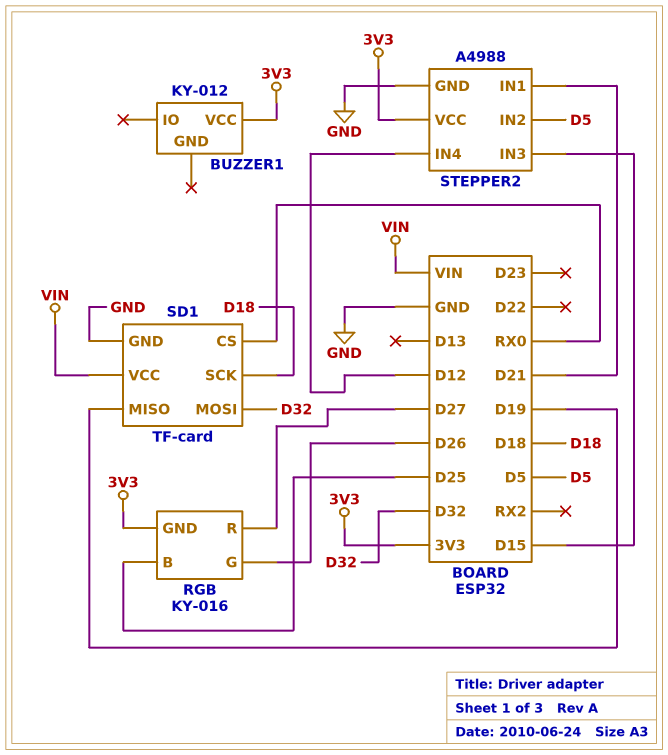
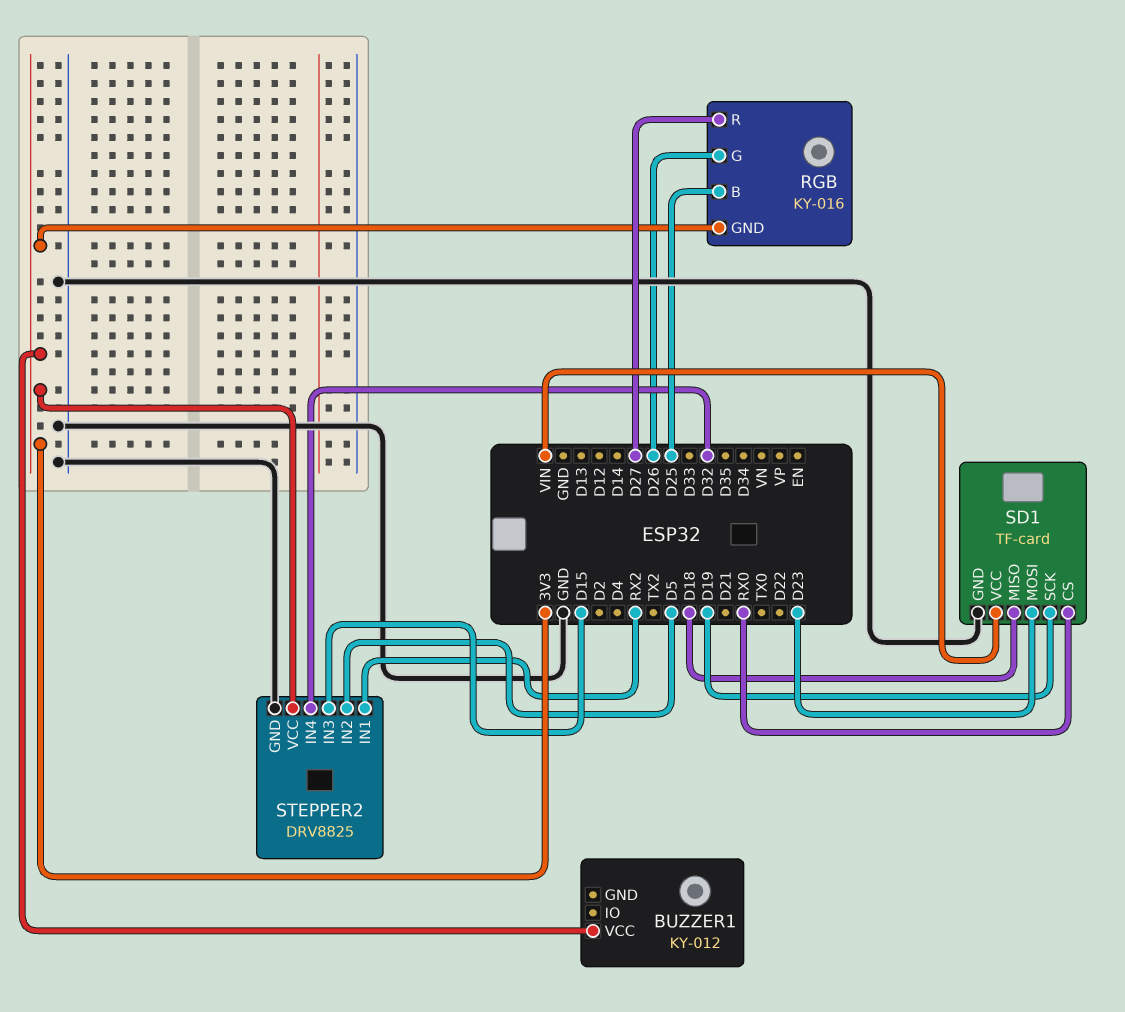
SD1 pin MISO: D19 -> D18
SD1 pin MOSI: D32 -> D23
SD1 pin SCK: D18 -> D19
STEPPER2: A4988 -> DRV8825
STEPPER2 pin IN1: D21 -> RX2
STEPPER2 pin IN4: D12 -> D32

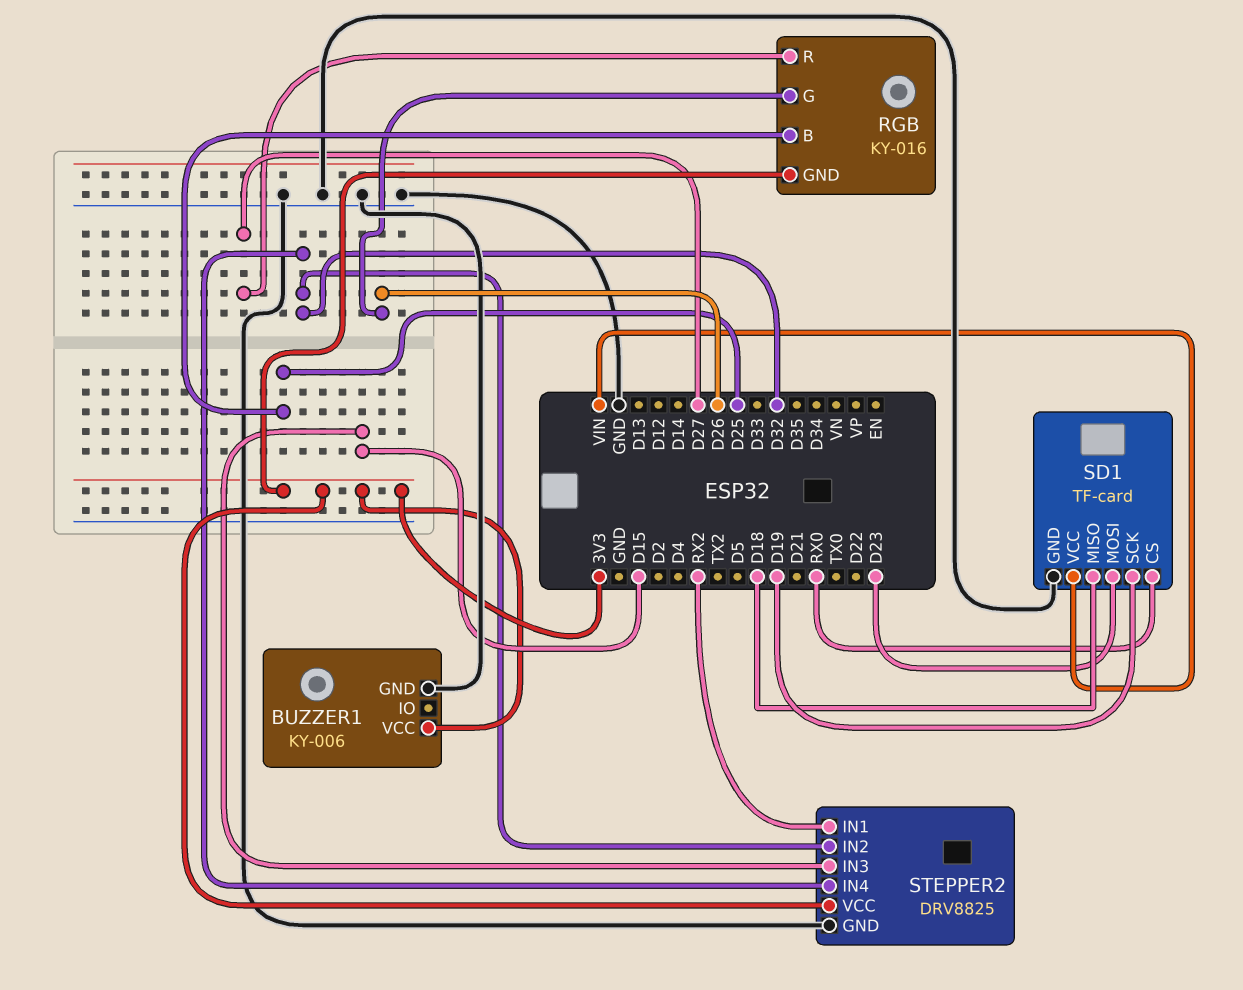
BUZZER1: KY-012 -> KY-006
BUZZER1 pin GND: none -> GND
STEPPER2 pin IN2: D5 -> D32

